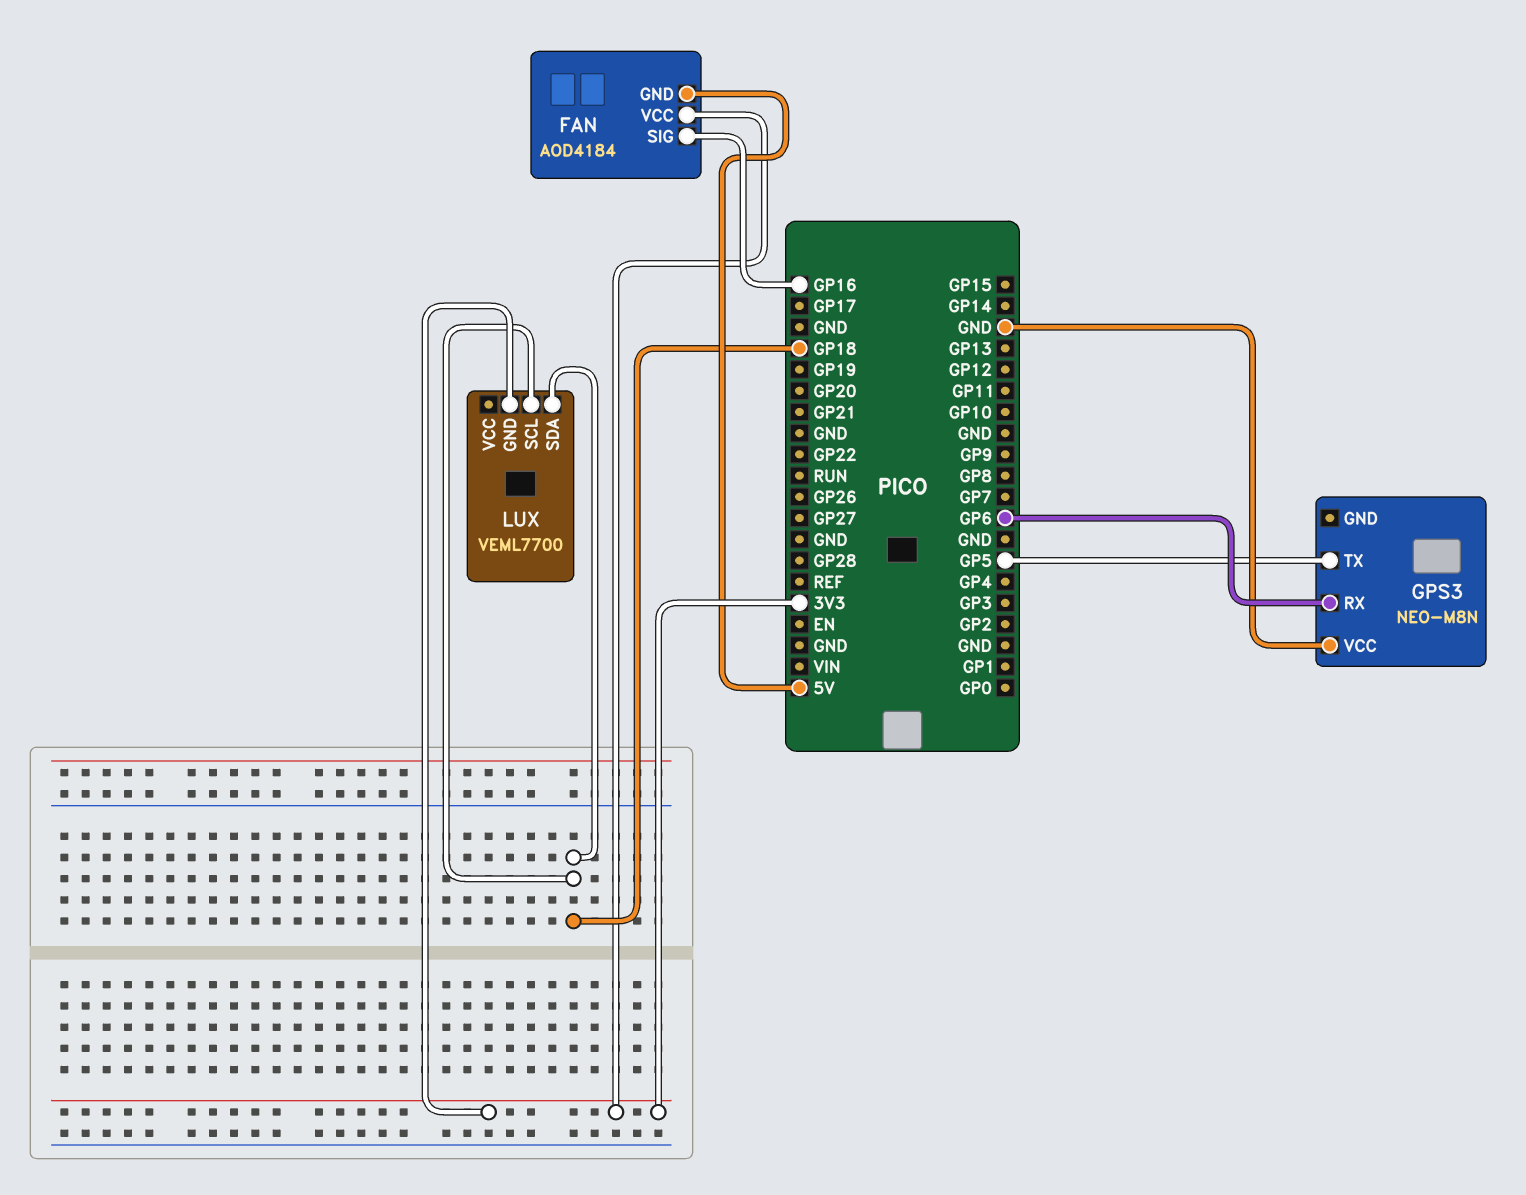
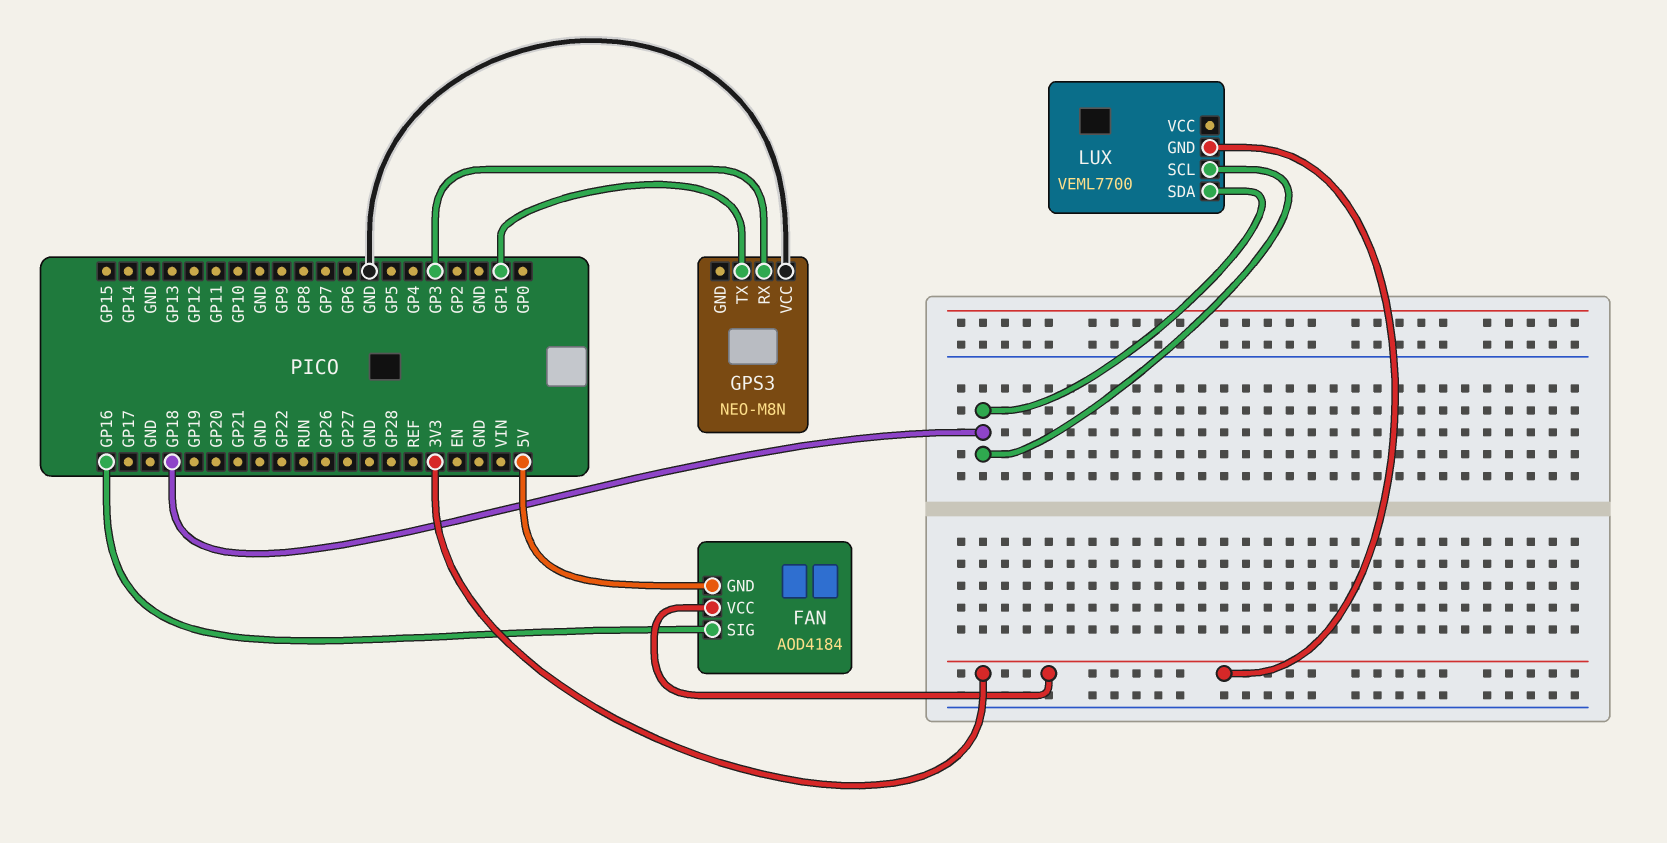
GPS3 pin RX: GP6 -> GP3
GPS3 pin TX: GP5 -> GP1

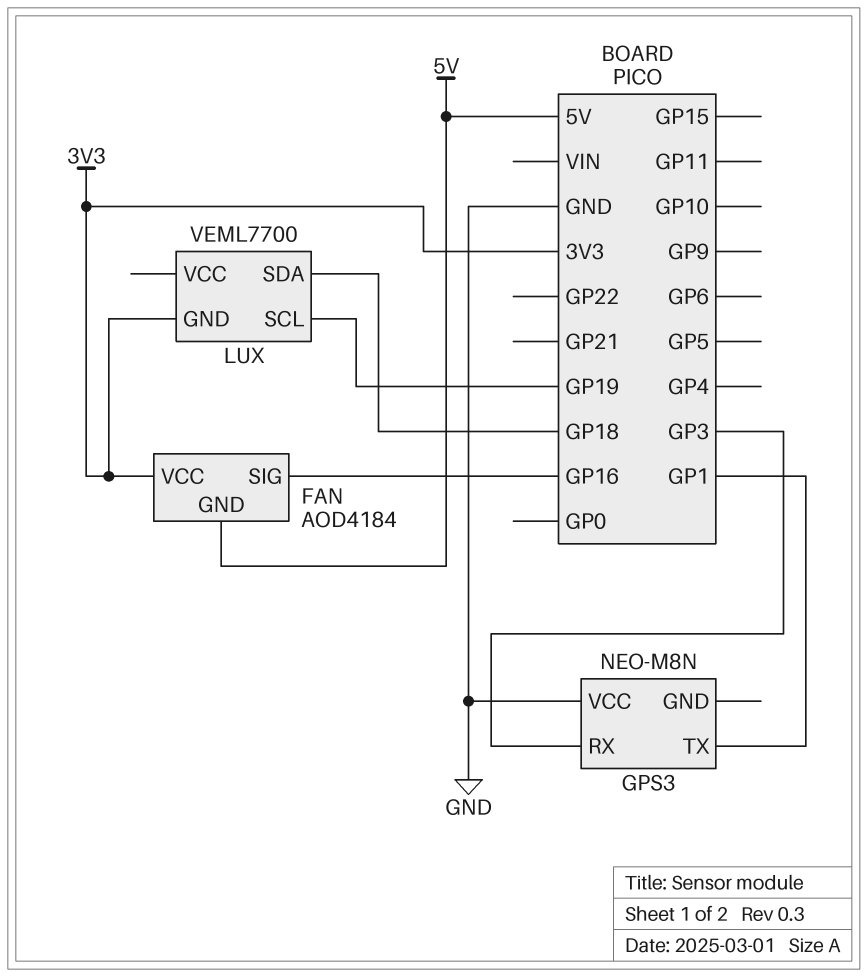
LUX pin SCL: GP18 -> GP19

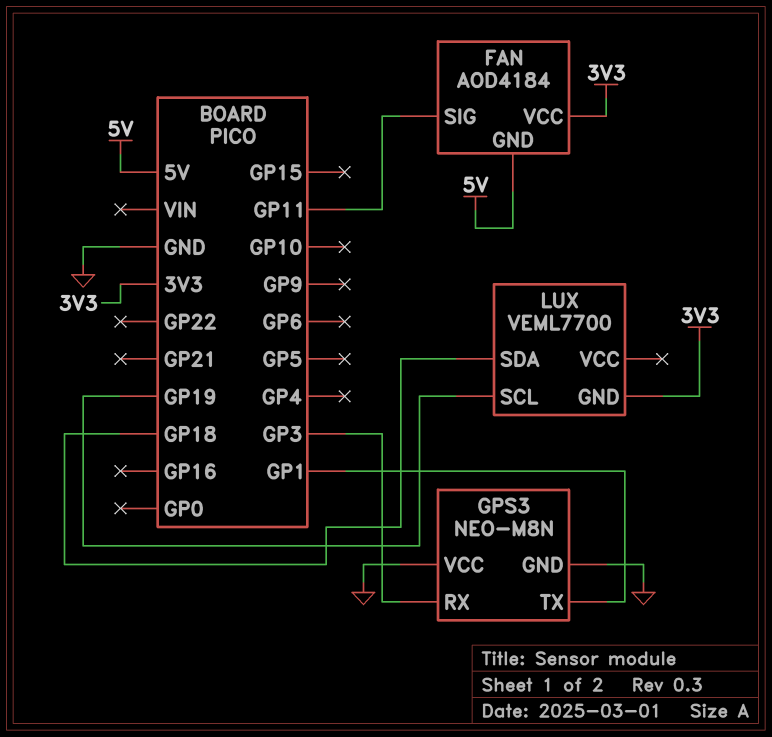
FAN pin SIG: GP16 -> GP11
GPS3 pin GND: none -> GND

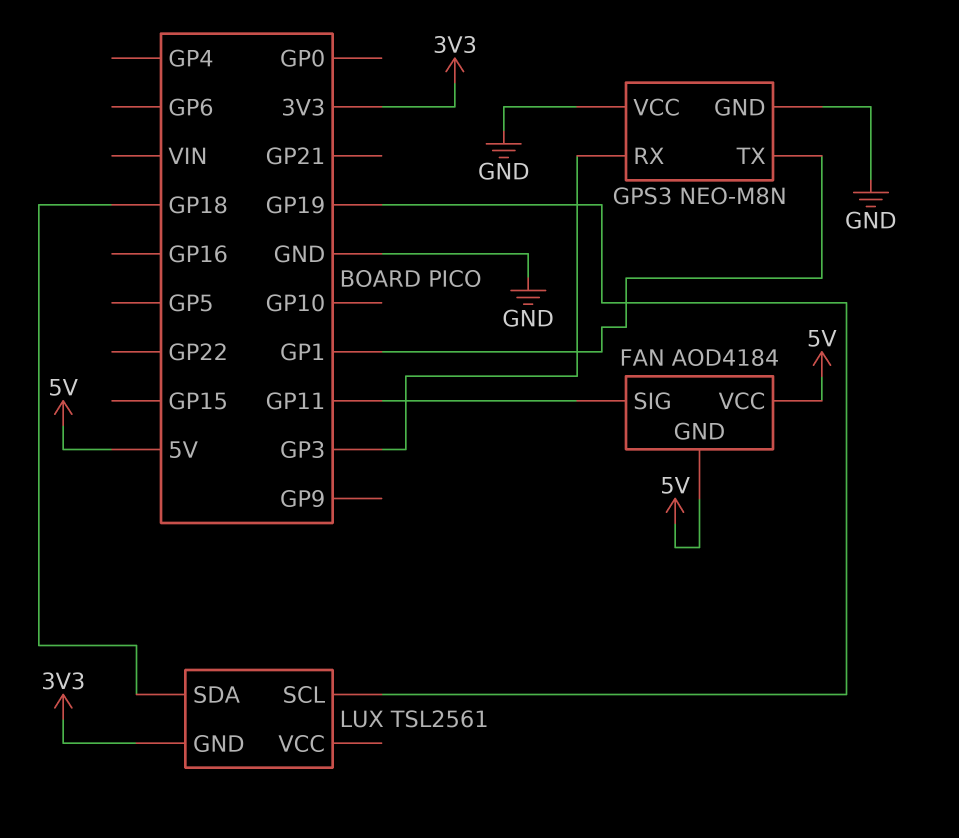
FAN pin VCC: 3V3 -> 5V
LUX: VEML7700 -> TSL2561

